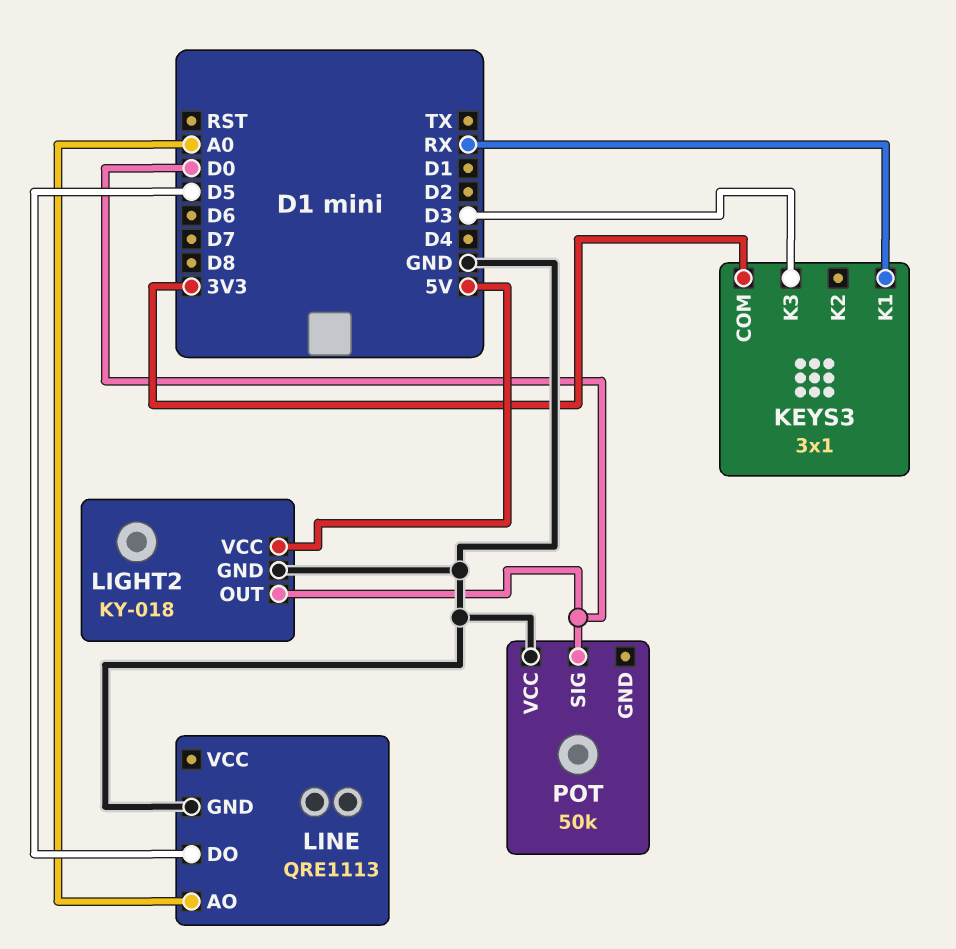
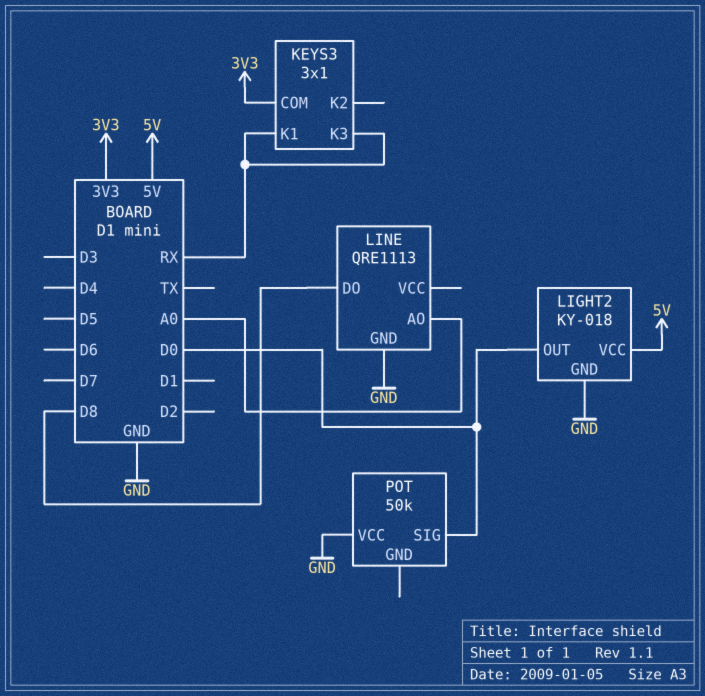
KEYS3 pin K3: D3 -> RX
LINE pin DO: D5 -> D8

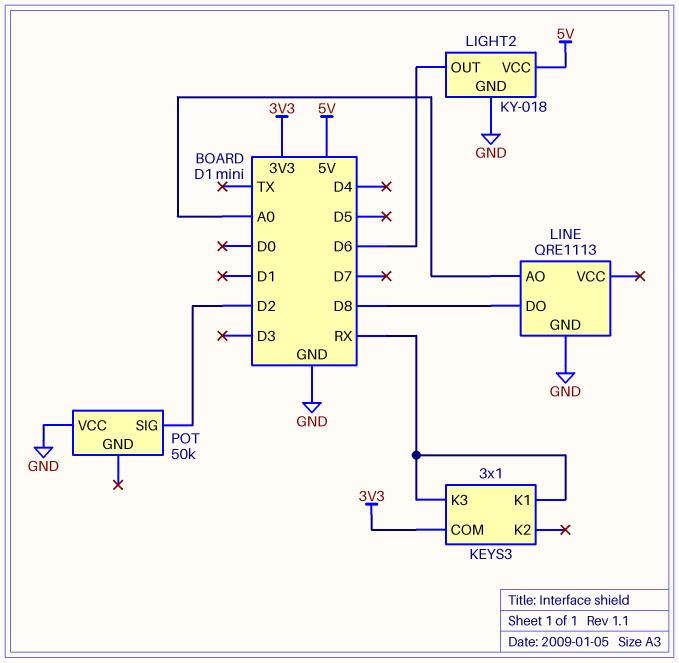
LIGHT2 pin OUT: D0 -> D6
POT pin SIG: D0 -> D2

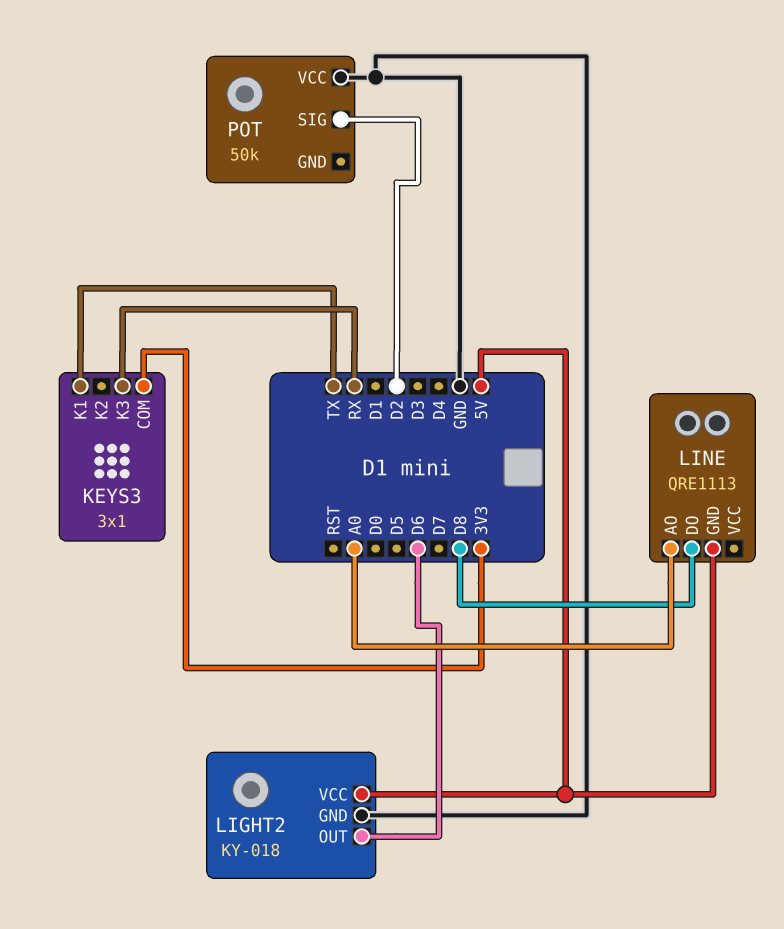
KEYS3 pin K1: RX -> TX
LINE pin GND: GND -> 5V

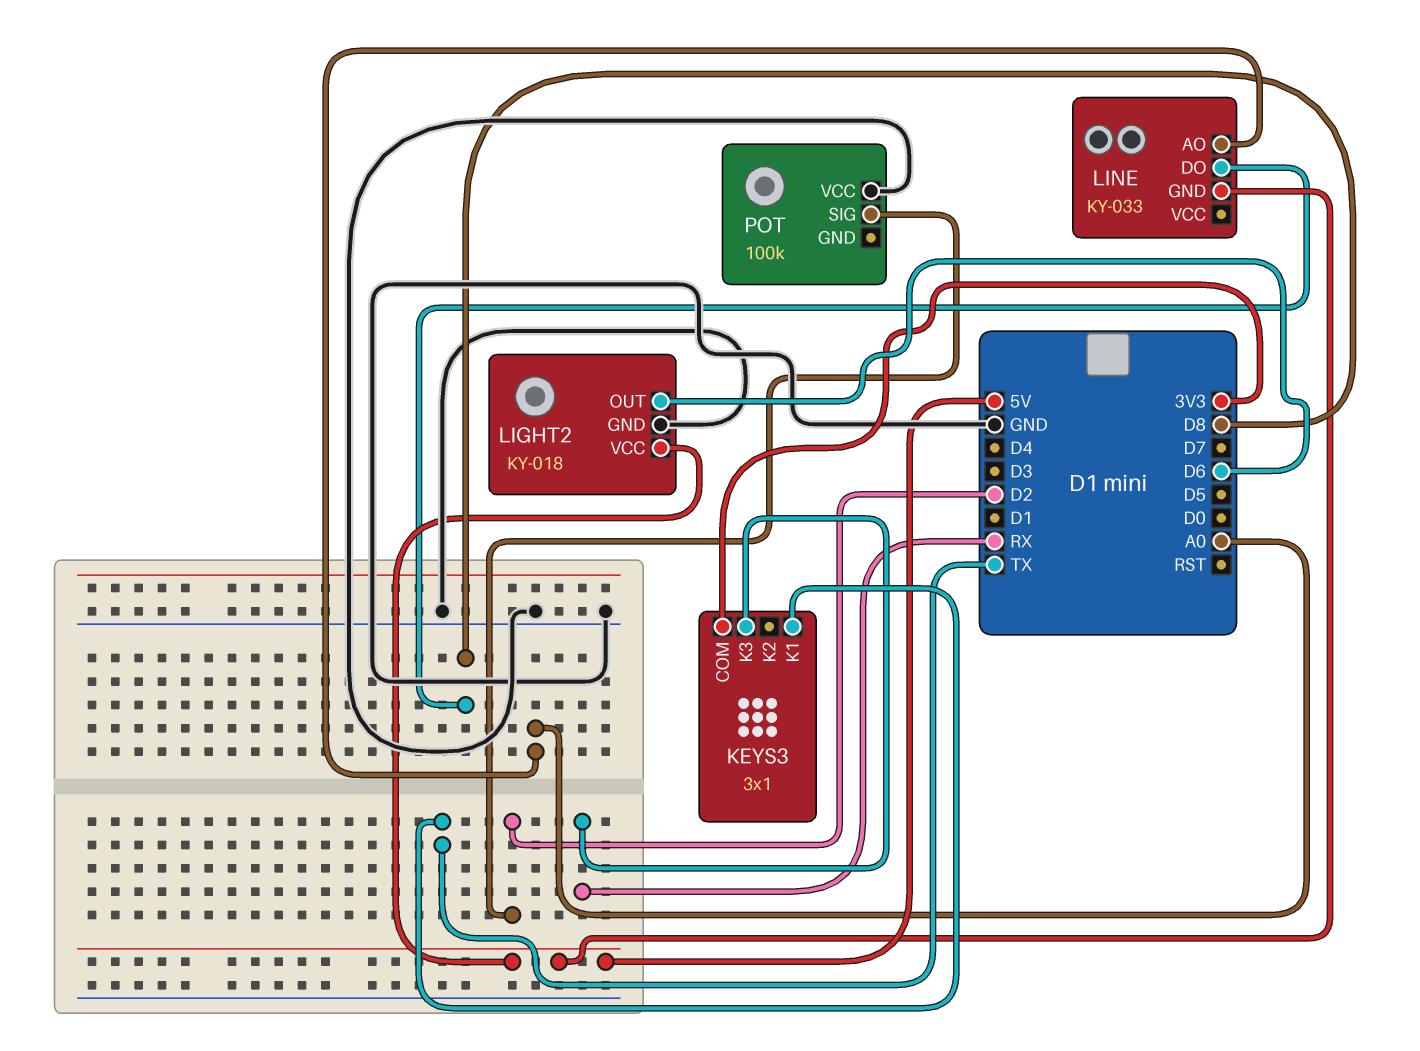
LINE: QRE1113 -> KY-033
POT: 50k -> 100k

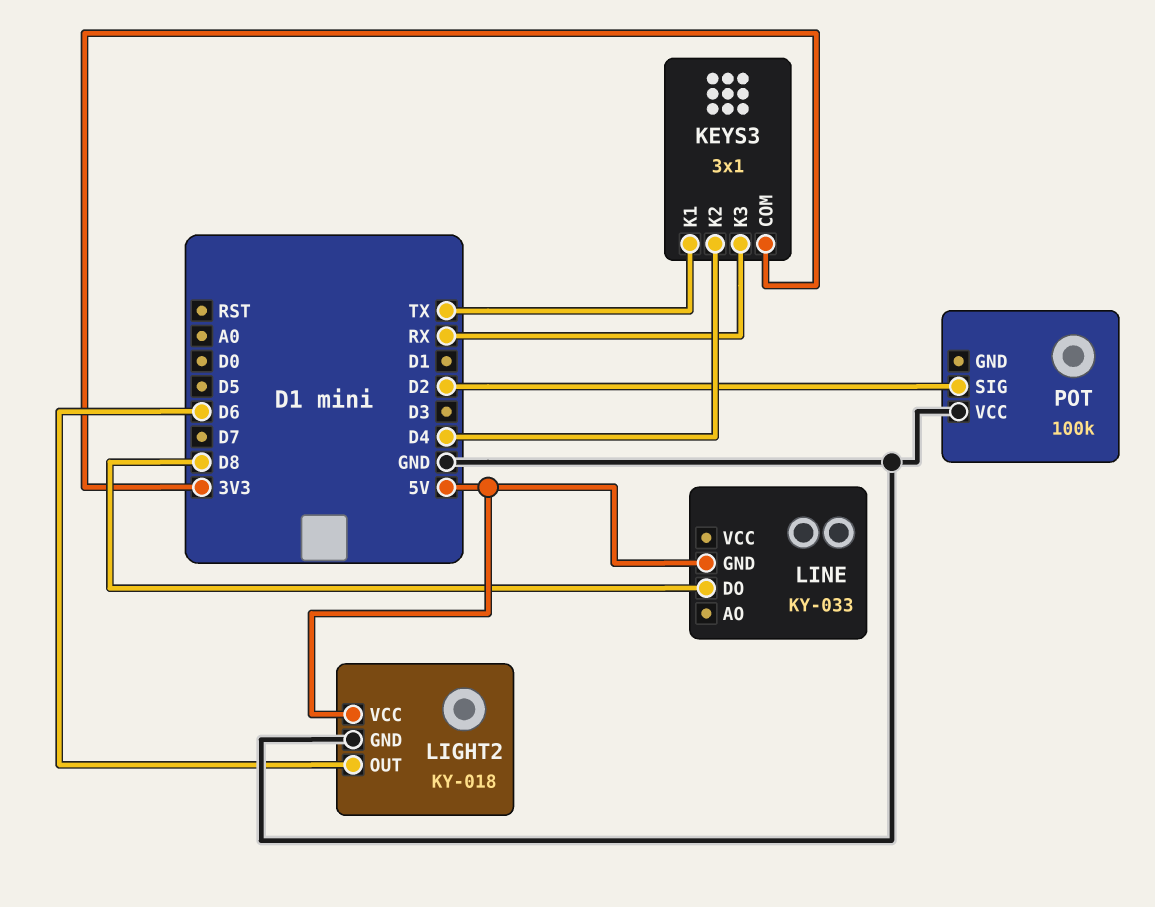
KEYS3 pin K2: none -> D4
LINE pin AO: A0 -> none

